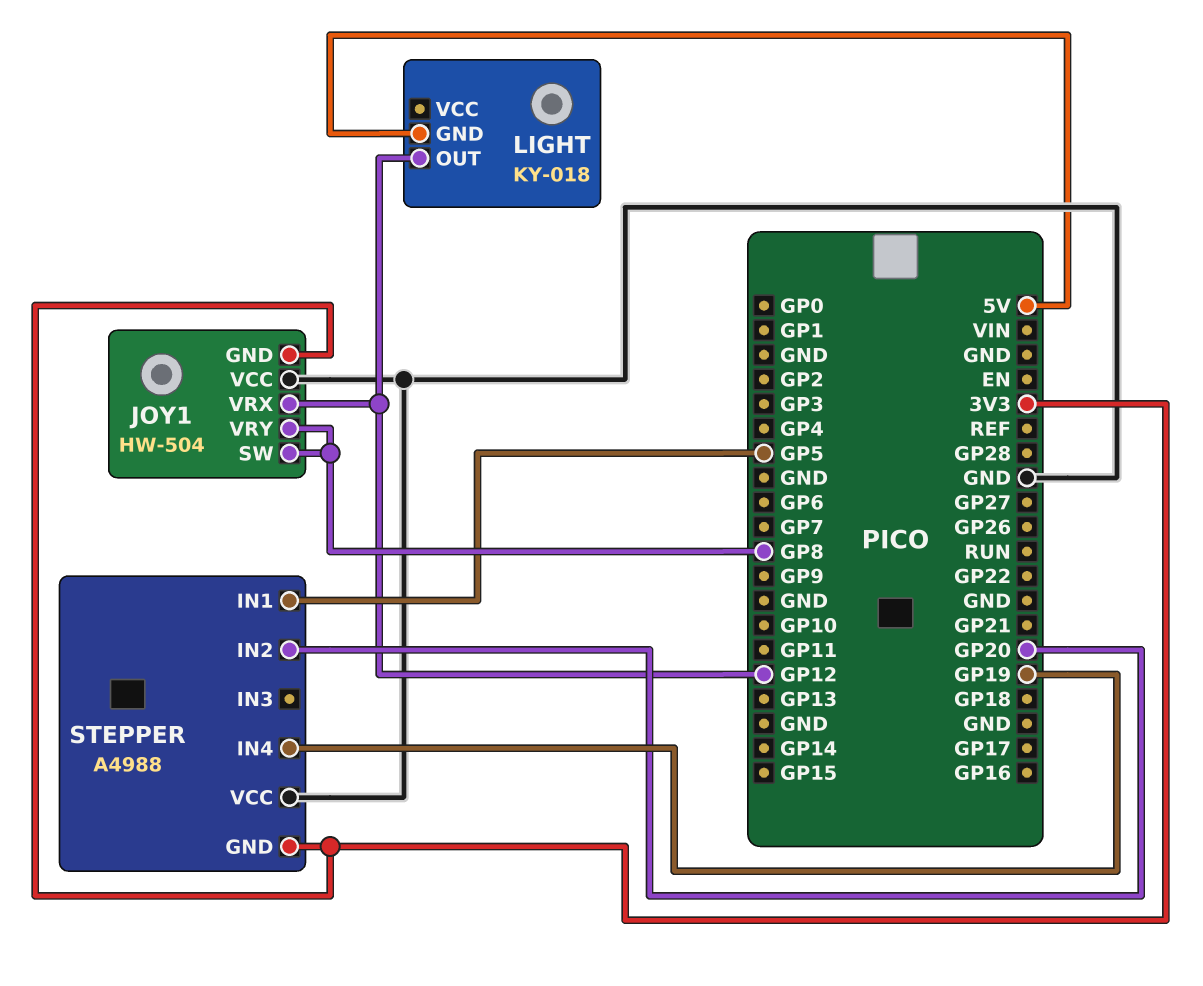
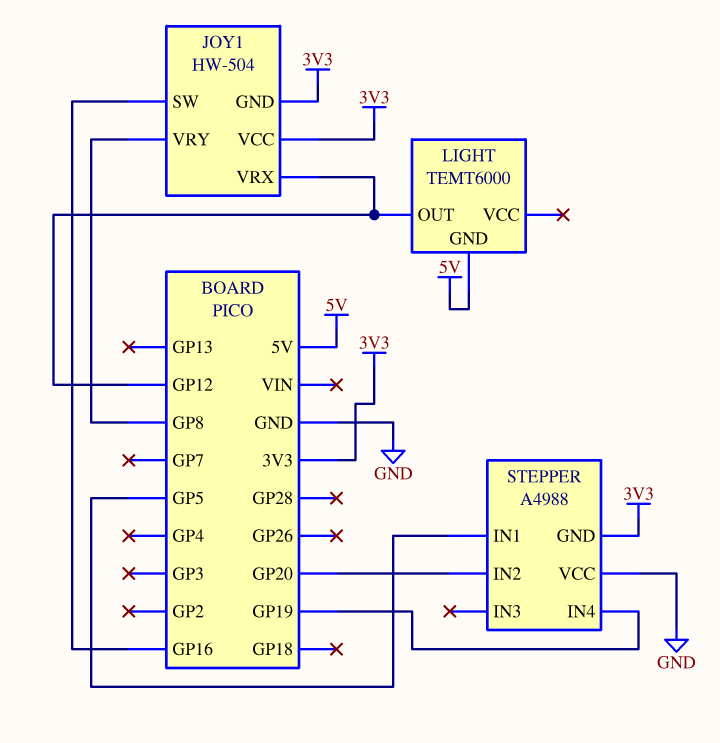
JOY1 pin SW: GP8 -> GP16
JOY1 pin VCC: GND -> 3V3
LIGHT: KY-018 -> TEMT6000

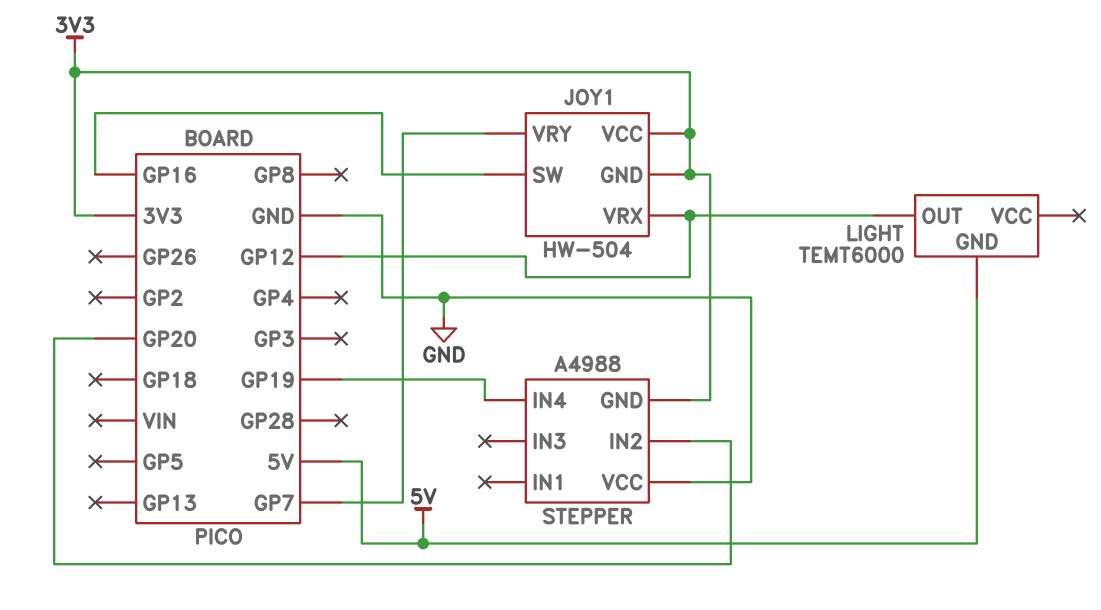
JOY1 pin VRY: GP8 -> GP7
STEPPER pin IN1: GP5 -> none

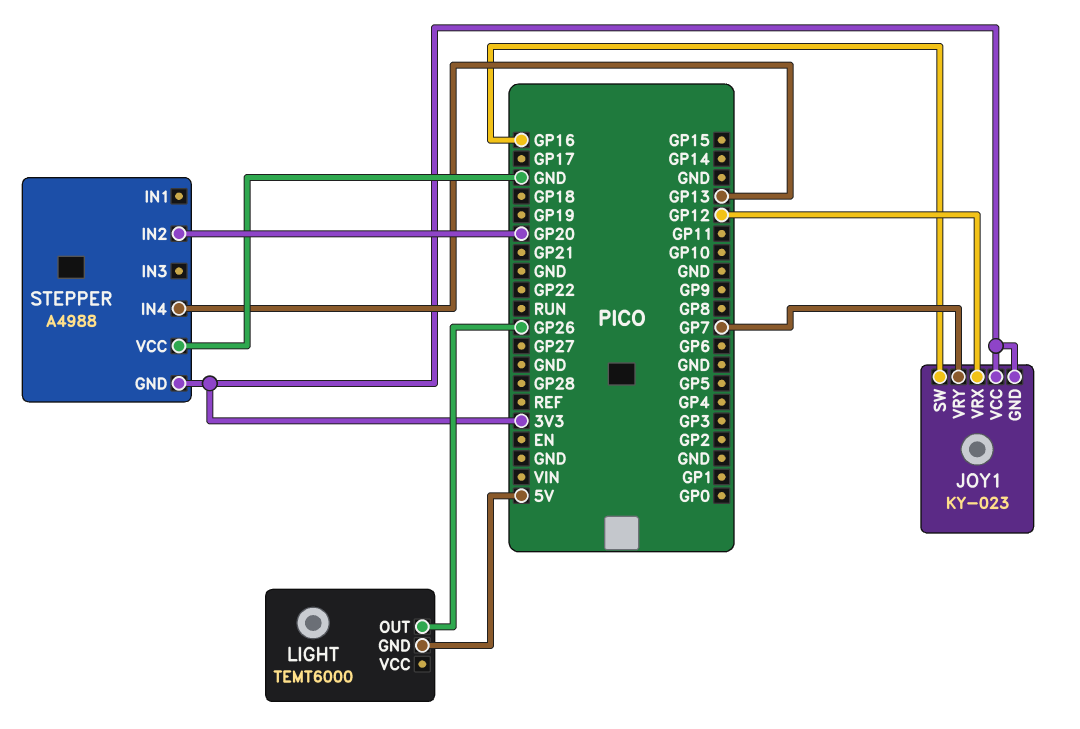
JOY1: HW-504 -> KY-023
LIGHT pin OUT: GP12 -> GP26
STEPPER pin IN4: GP19 -> GP13

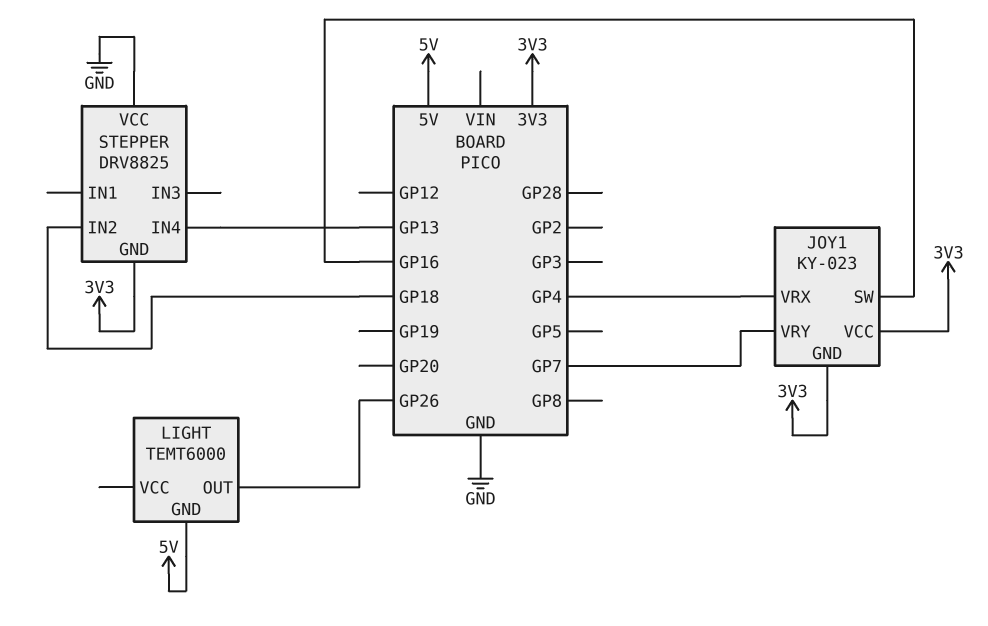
JOY1 pin VRX: GP12 -> GP4
STEPPER: A4988 -> DRV8825
STEPPER pin IN2: GP20 -> GP18

